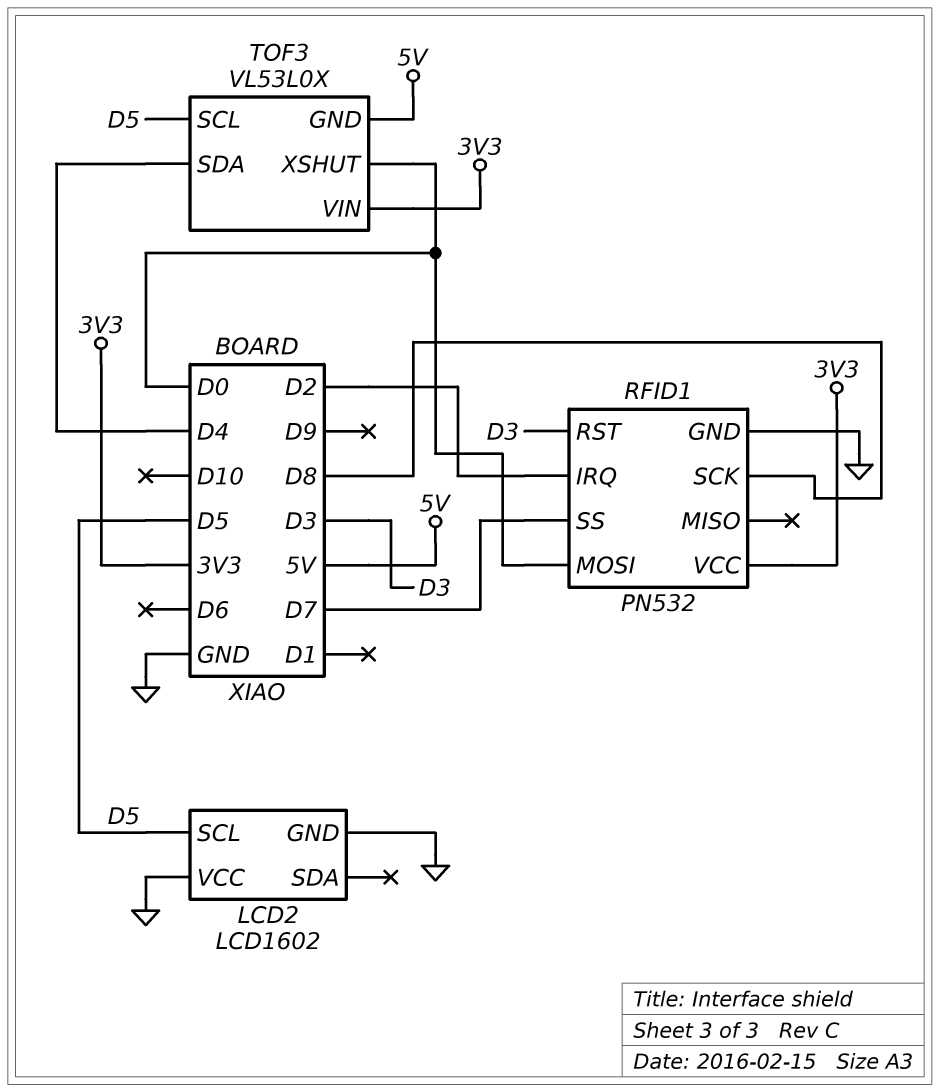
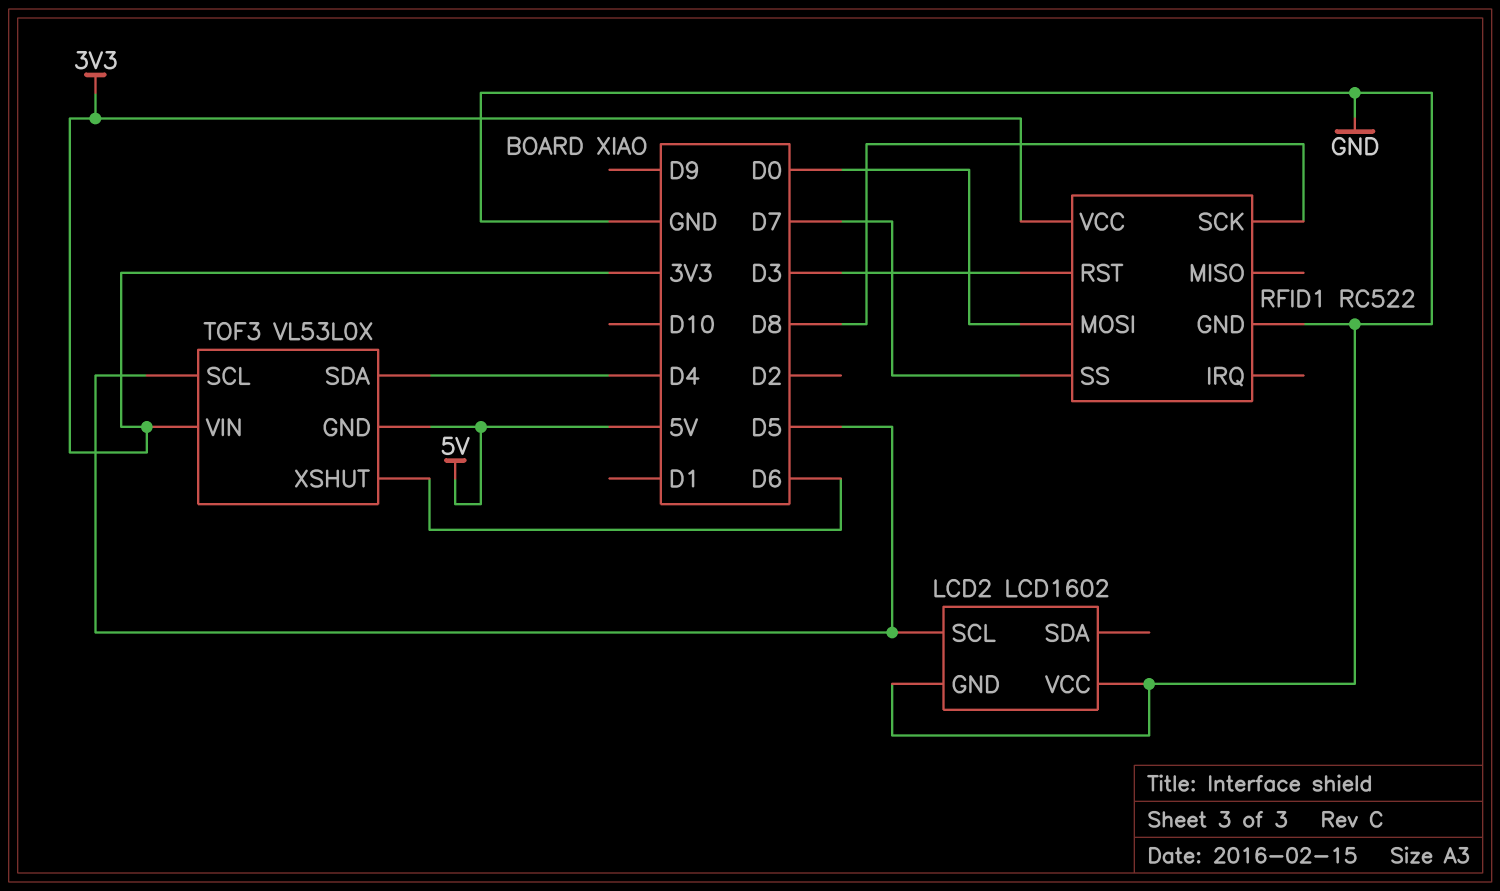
RFID1: PN532 -> RC522
RFID1 pin IRQ: D2 -> none
TOF3 pin XSHUT: D0 -> D6

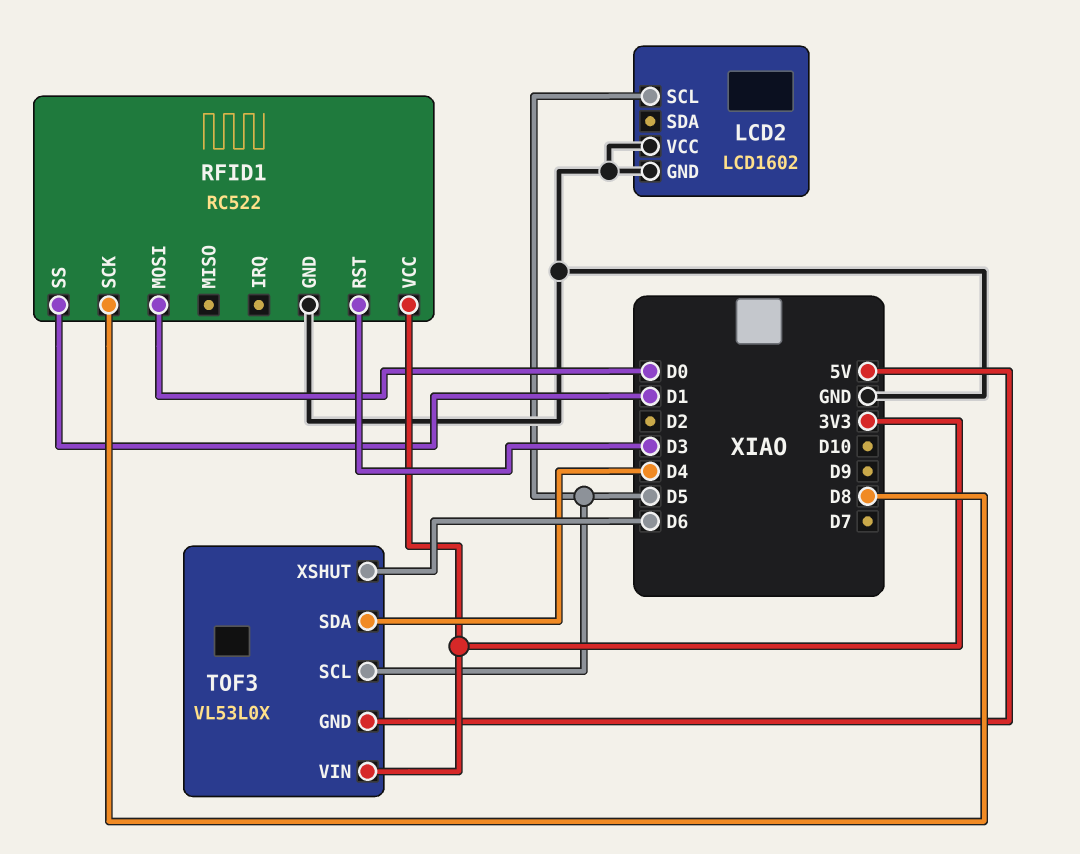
RFID1 pin SS: D7 -> D1

